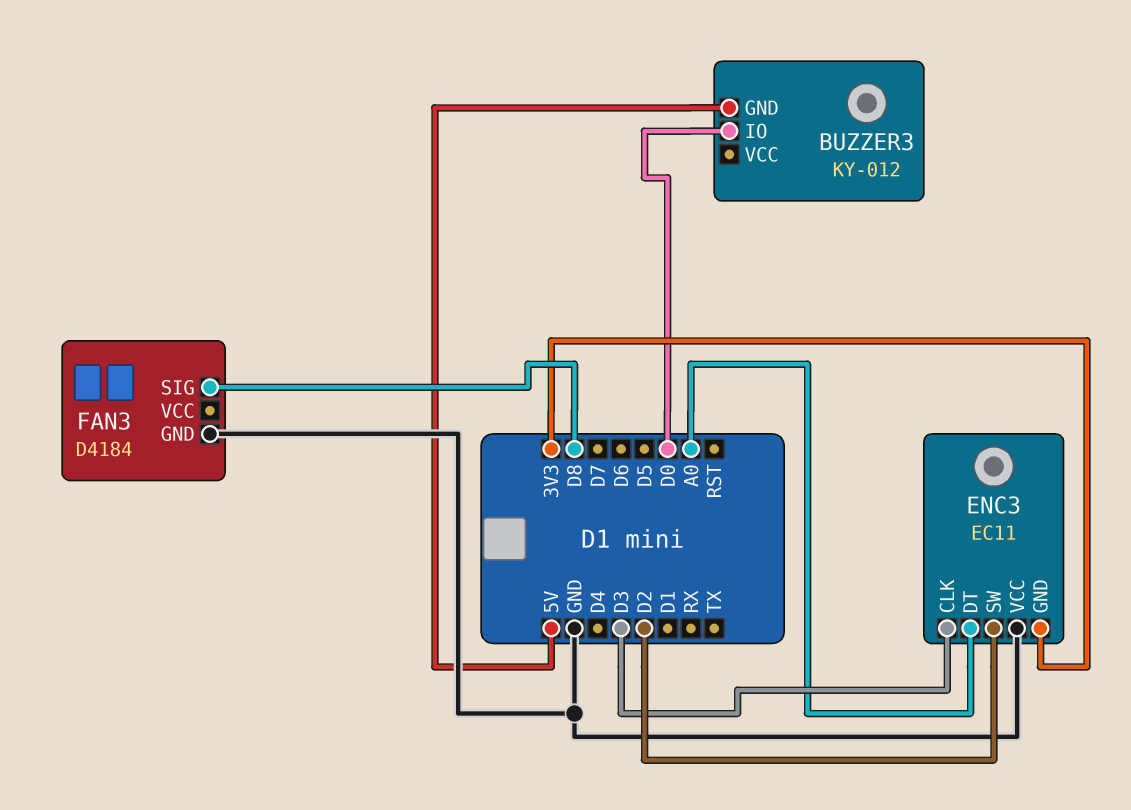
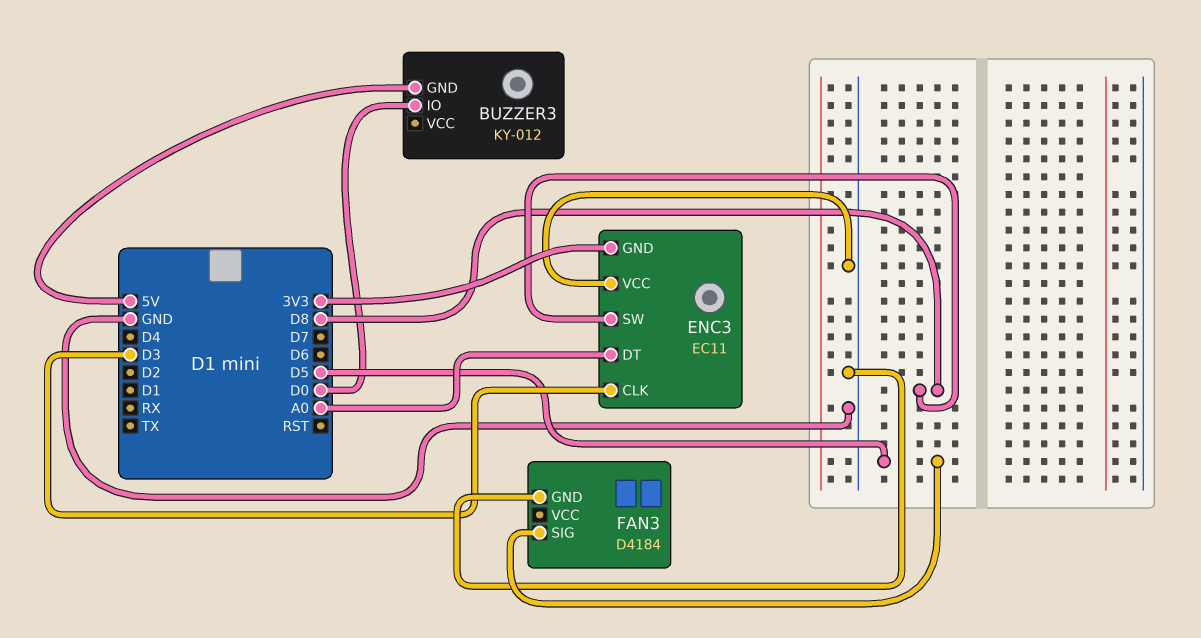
ENC3 pin SW: D2 -> D8
FAN3 pin SIG: D8 -> D5

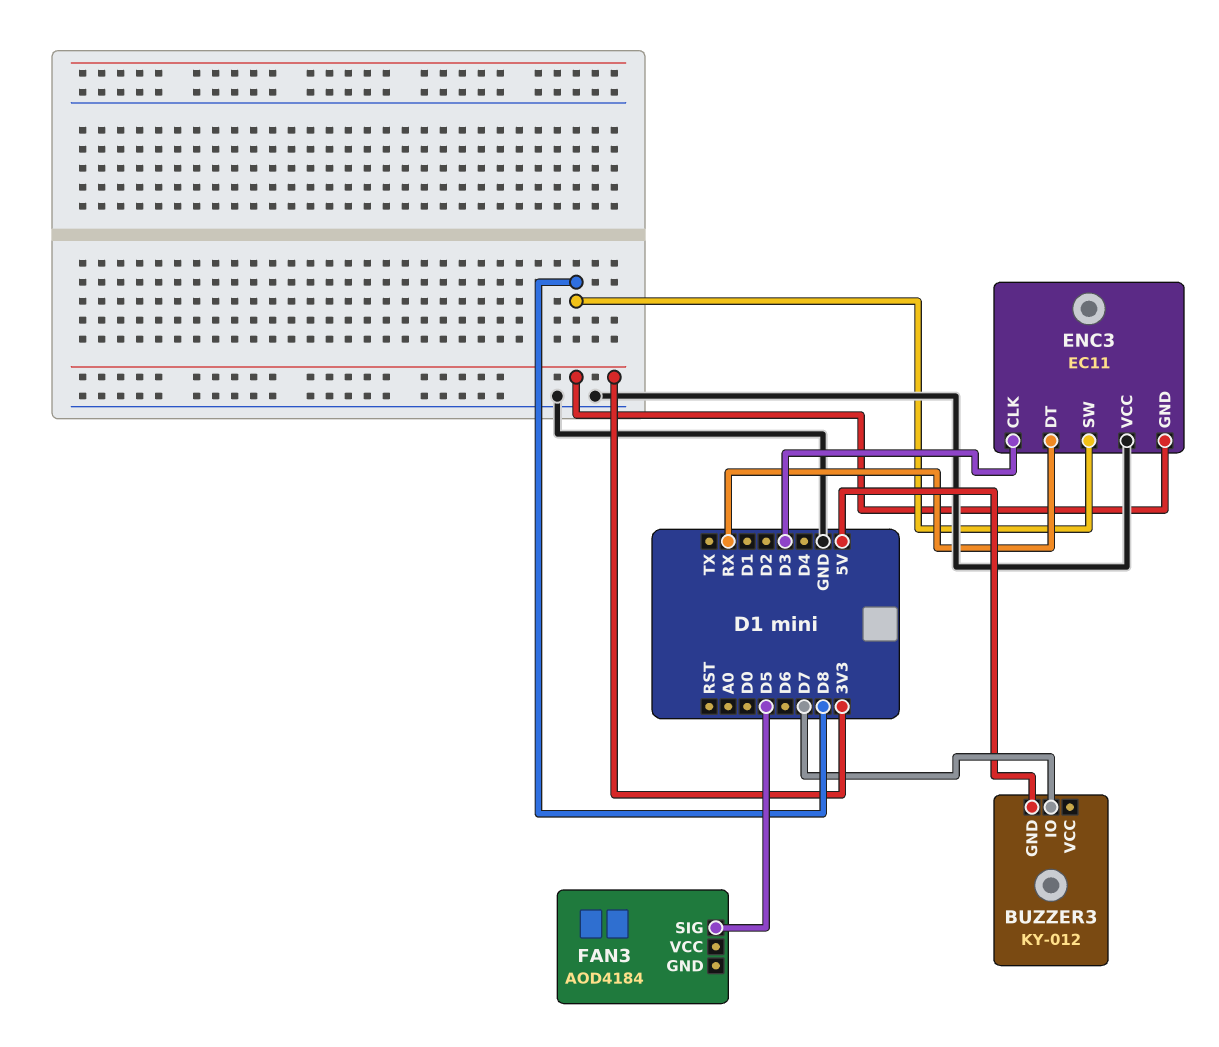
BUZZER3 pin IO: D0 -> D7
ENC3 pin DT: A0 -> RX
FAN3: D4184 -> AOD4184
FAN3 pin GND: GND -> none

